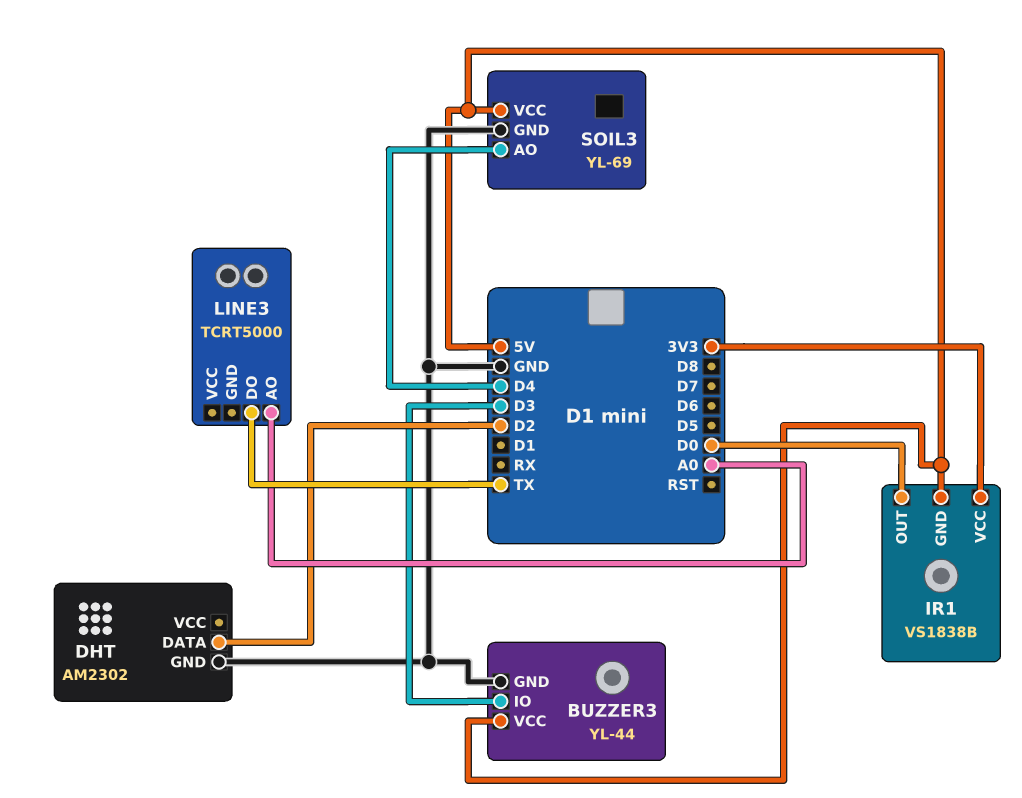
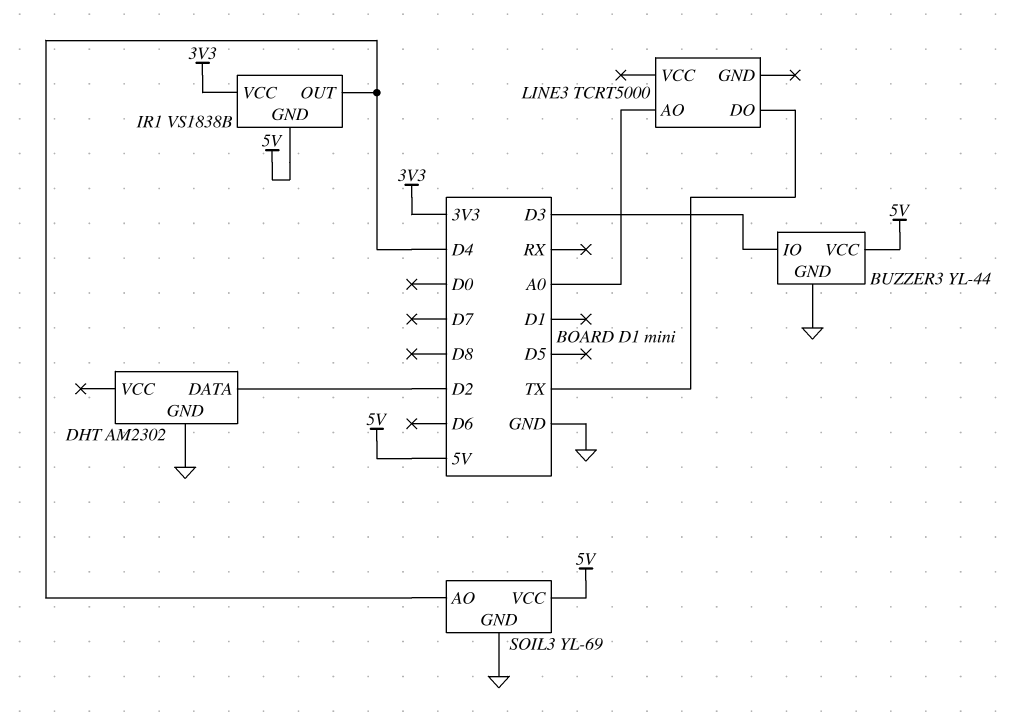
IR1 pin OUT: D0 -> D4

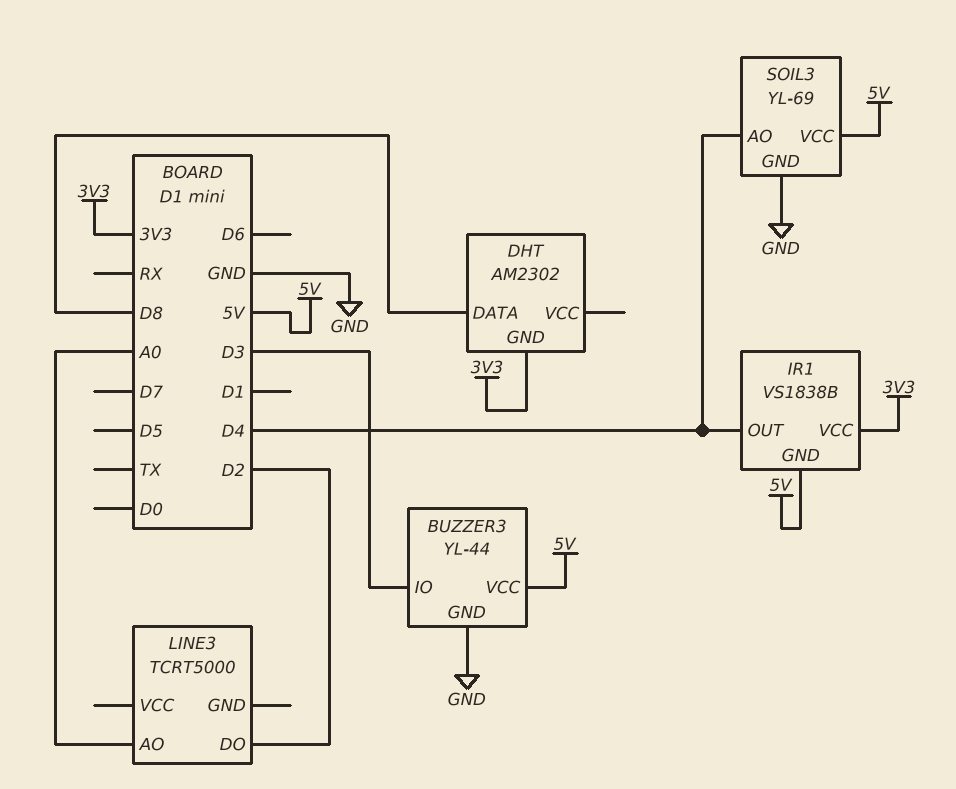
DHT pin DATA: D2 -> D8
DHT pin GND: GND -> 3V3
LINE3 pin DO: TX -> D2

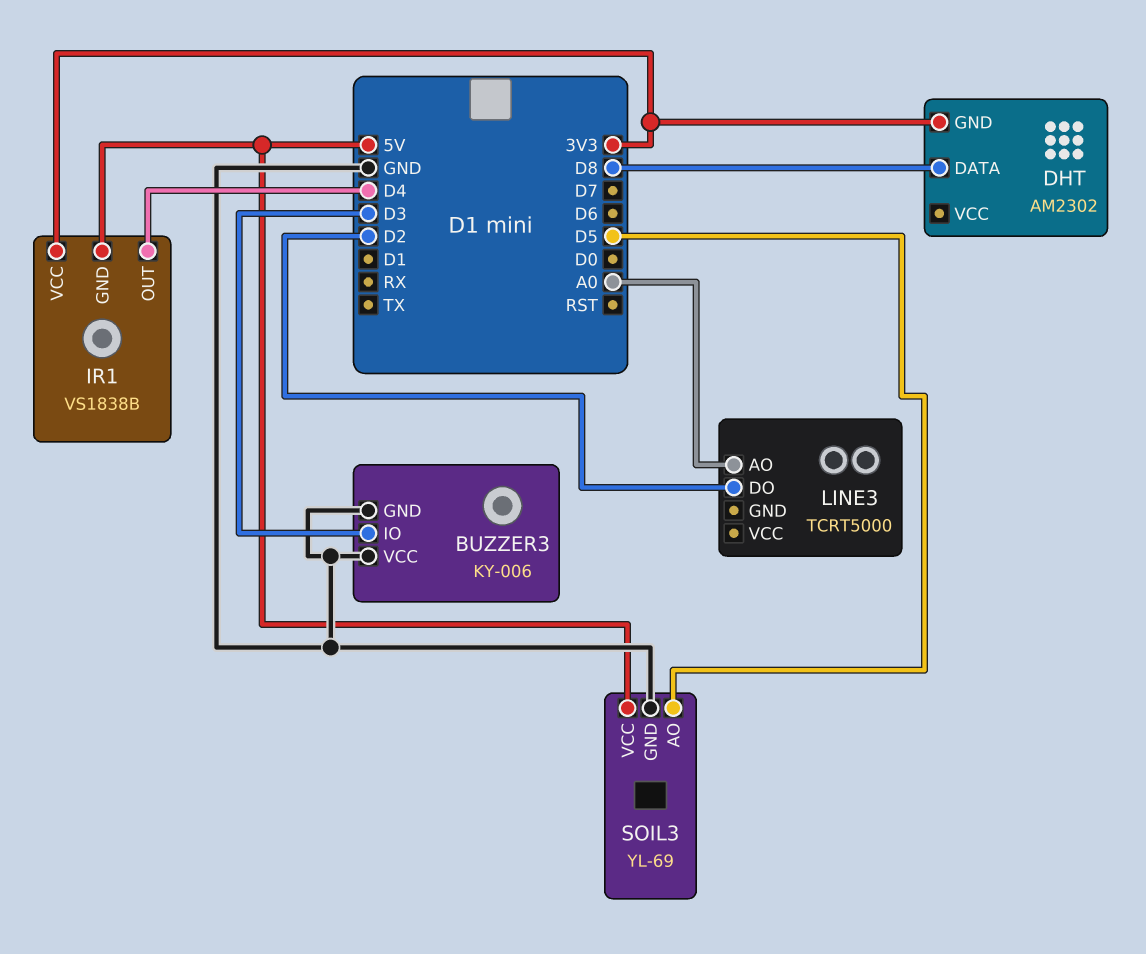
BUZZER3: YL-44 -> KY-006
BUZZER3 pin VCC: 5V -> GND
SOIL3 pin AO: D4 -> D5

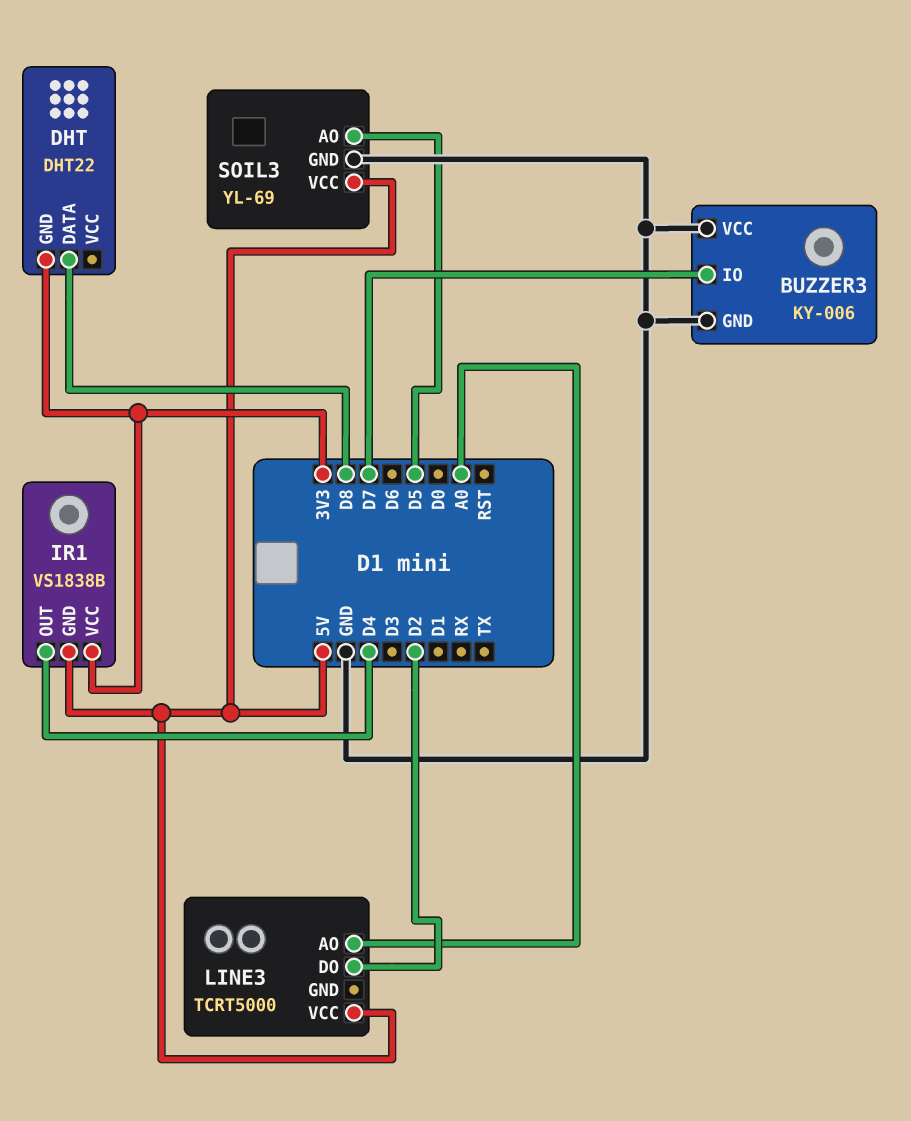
BUZZER3 pin IO: D3 -> D7
DHT: AM2302 -> DHT22
LINE3 pin VCC: none -> 5V

